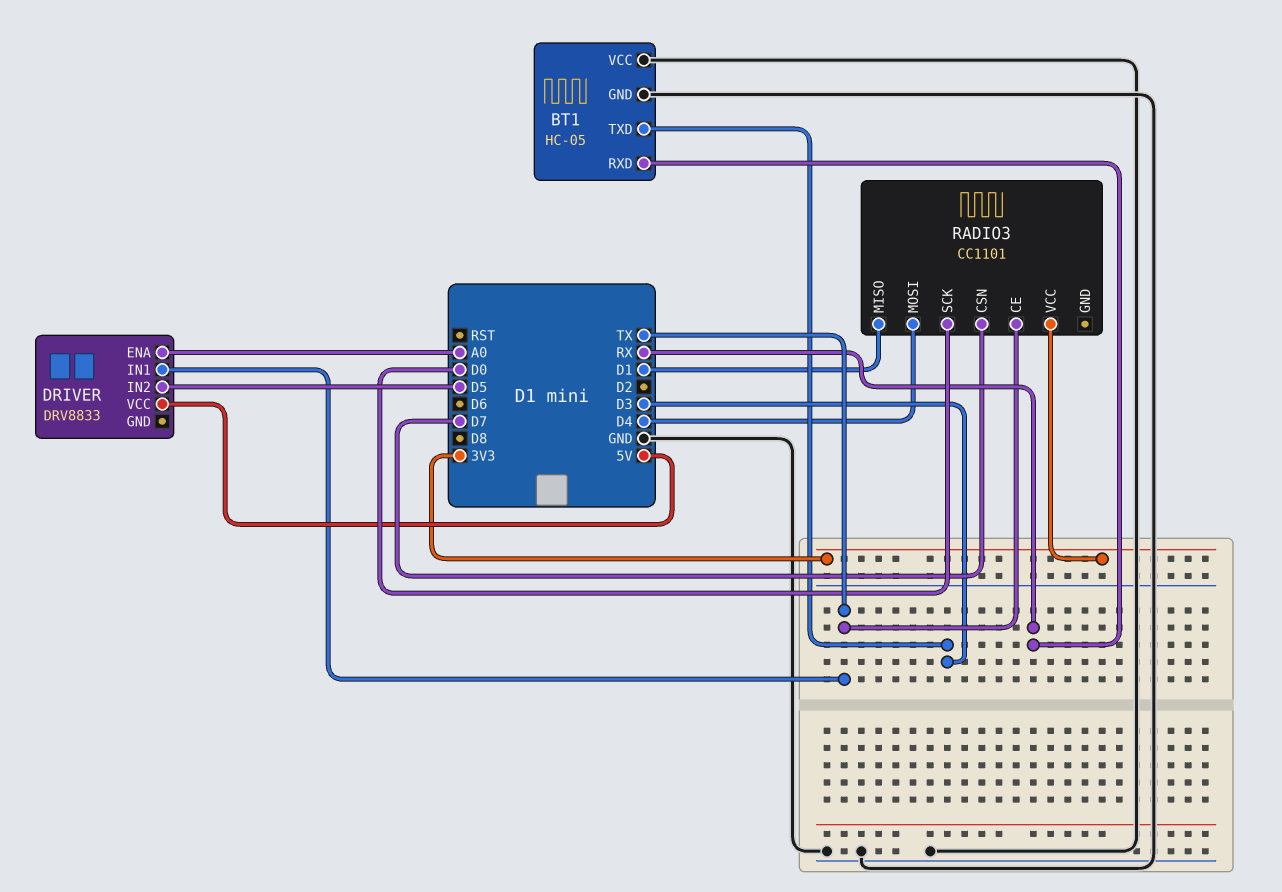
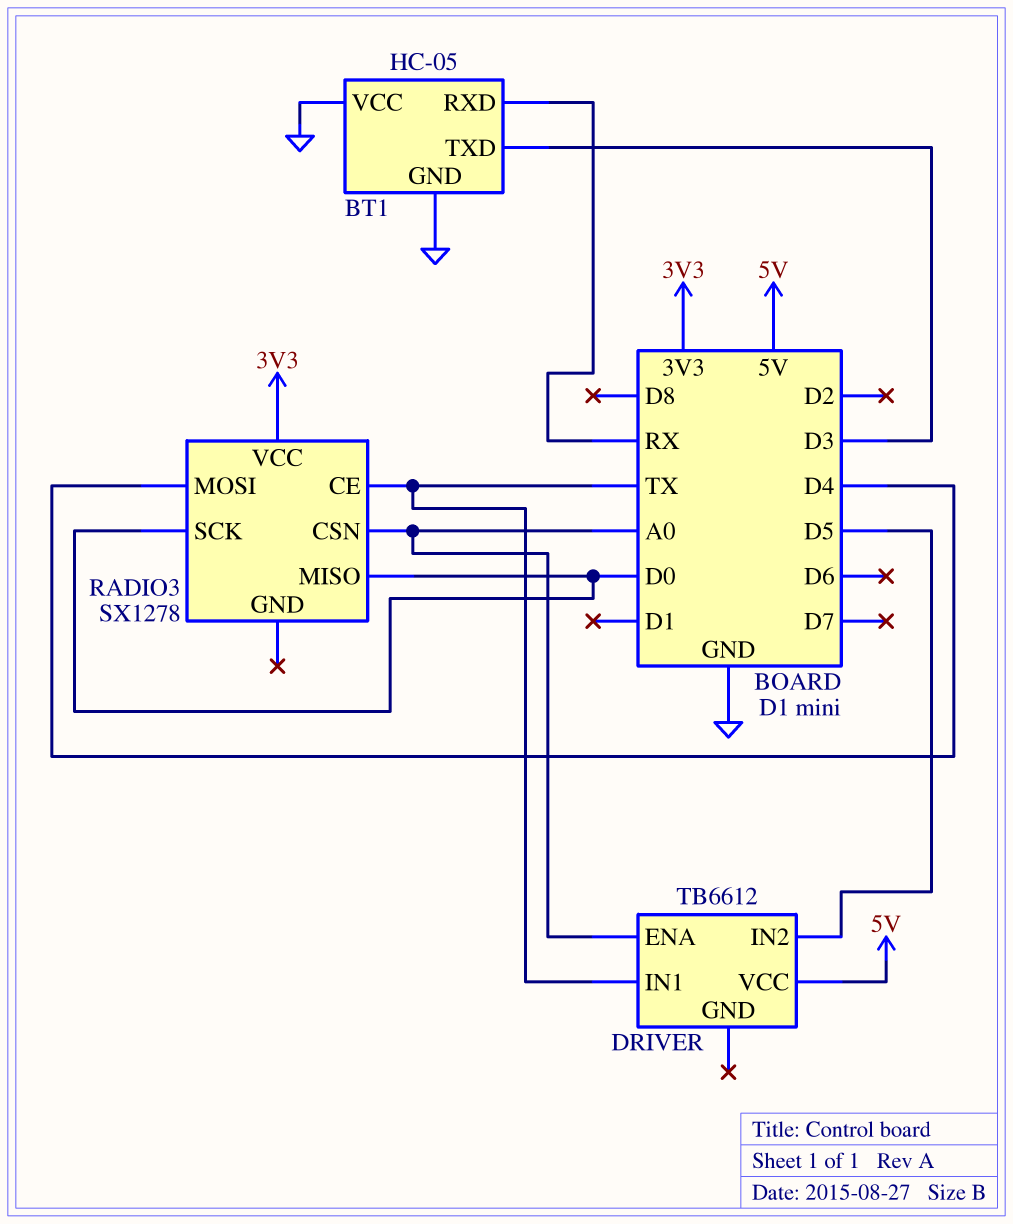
DRIVER: DRV8833 -> TB6612
RADIO3: CC1101 -> SX1278
RADIO3 pin CSN: D7 -> A0
RADIO3 pin MISO: D1 -> D0

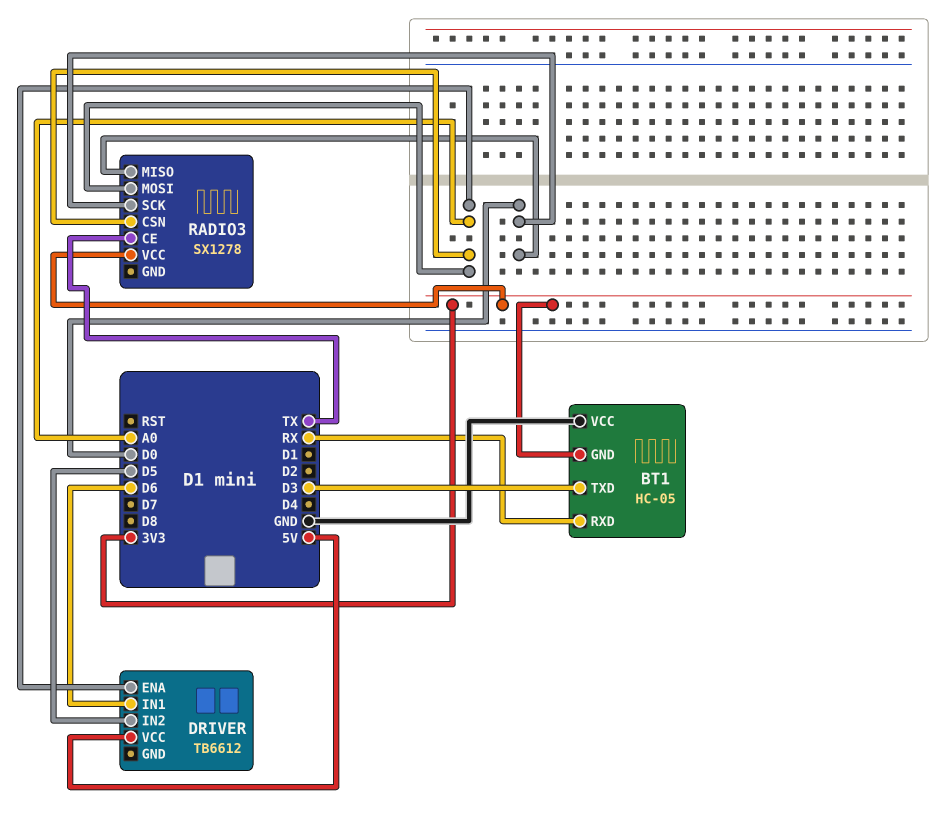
BT1 pin GND: GND -> 3V3
DRIVER pin IN1: TX -> D6
RADIO3 pin MOSI: D4 -> A0

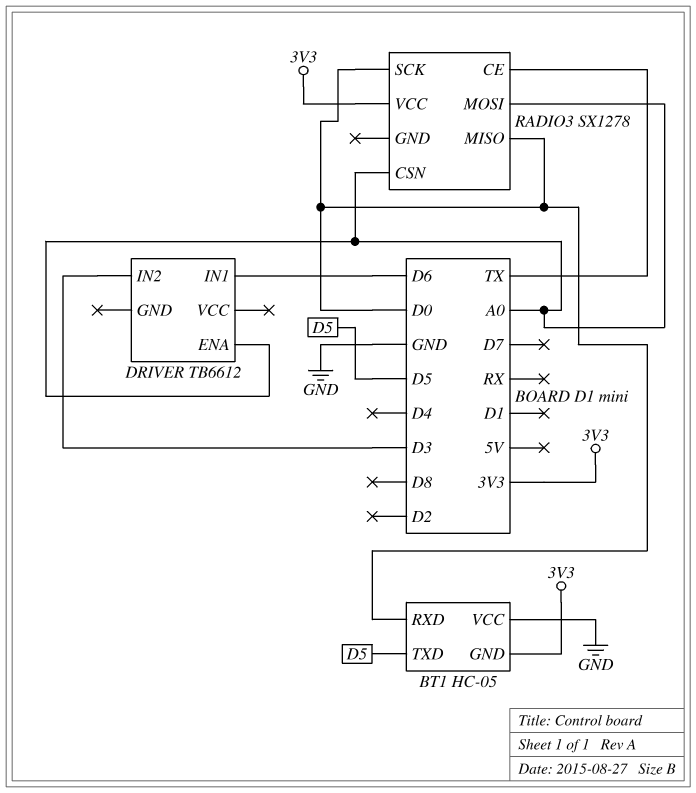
BT1 pin RXD: RX -> D0
BT1 pin TXD: D3 -> D5
DRIVER pin IN2: D5 -> D3
DRIVER pin VCC: 5V -> none

